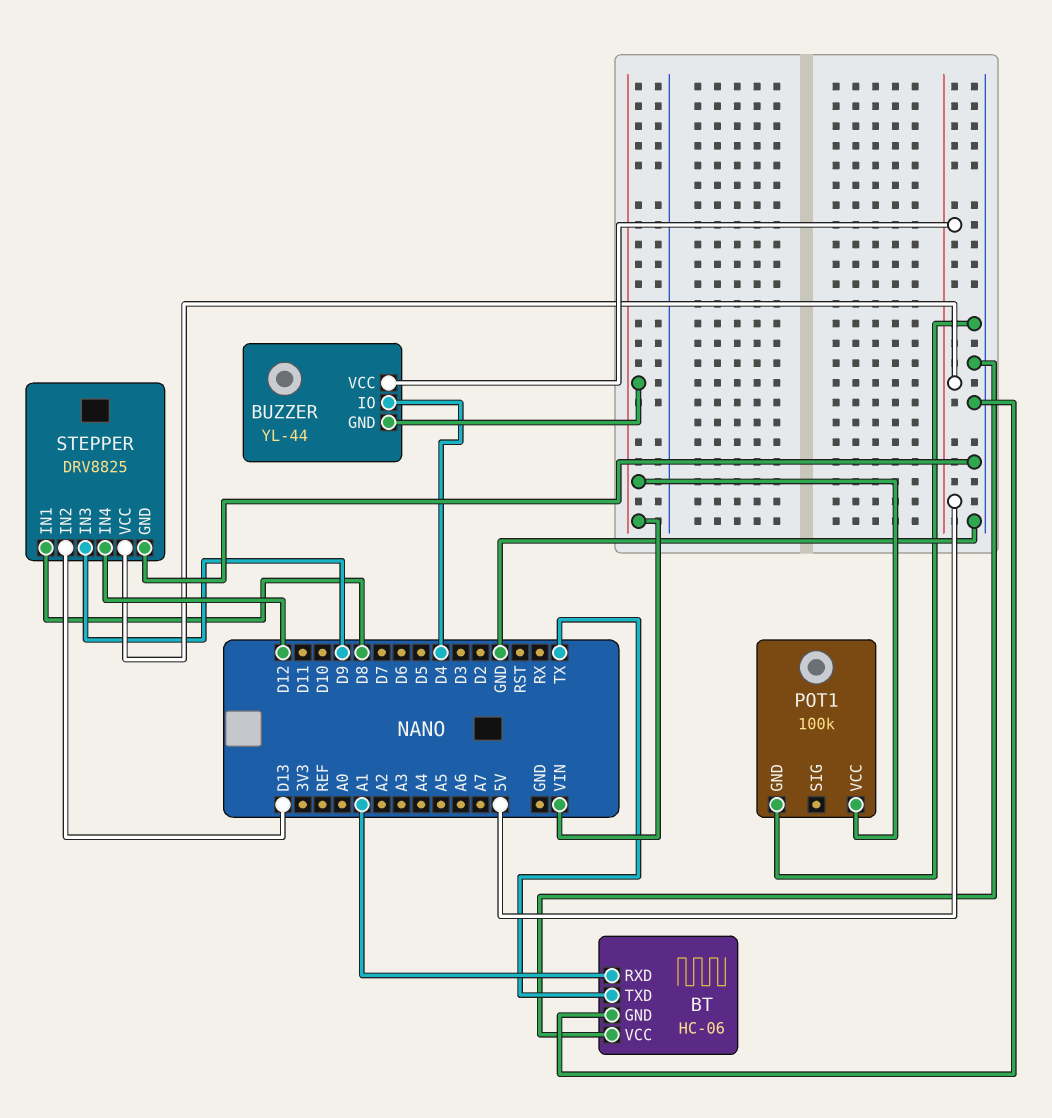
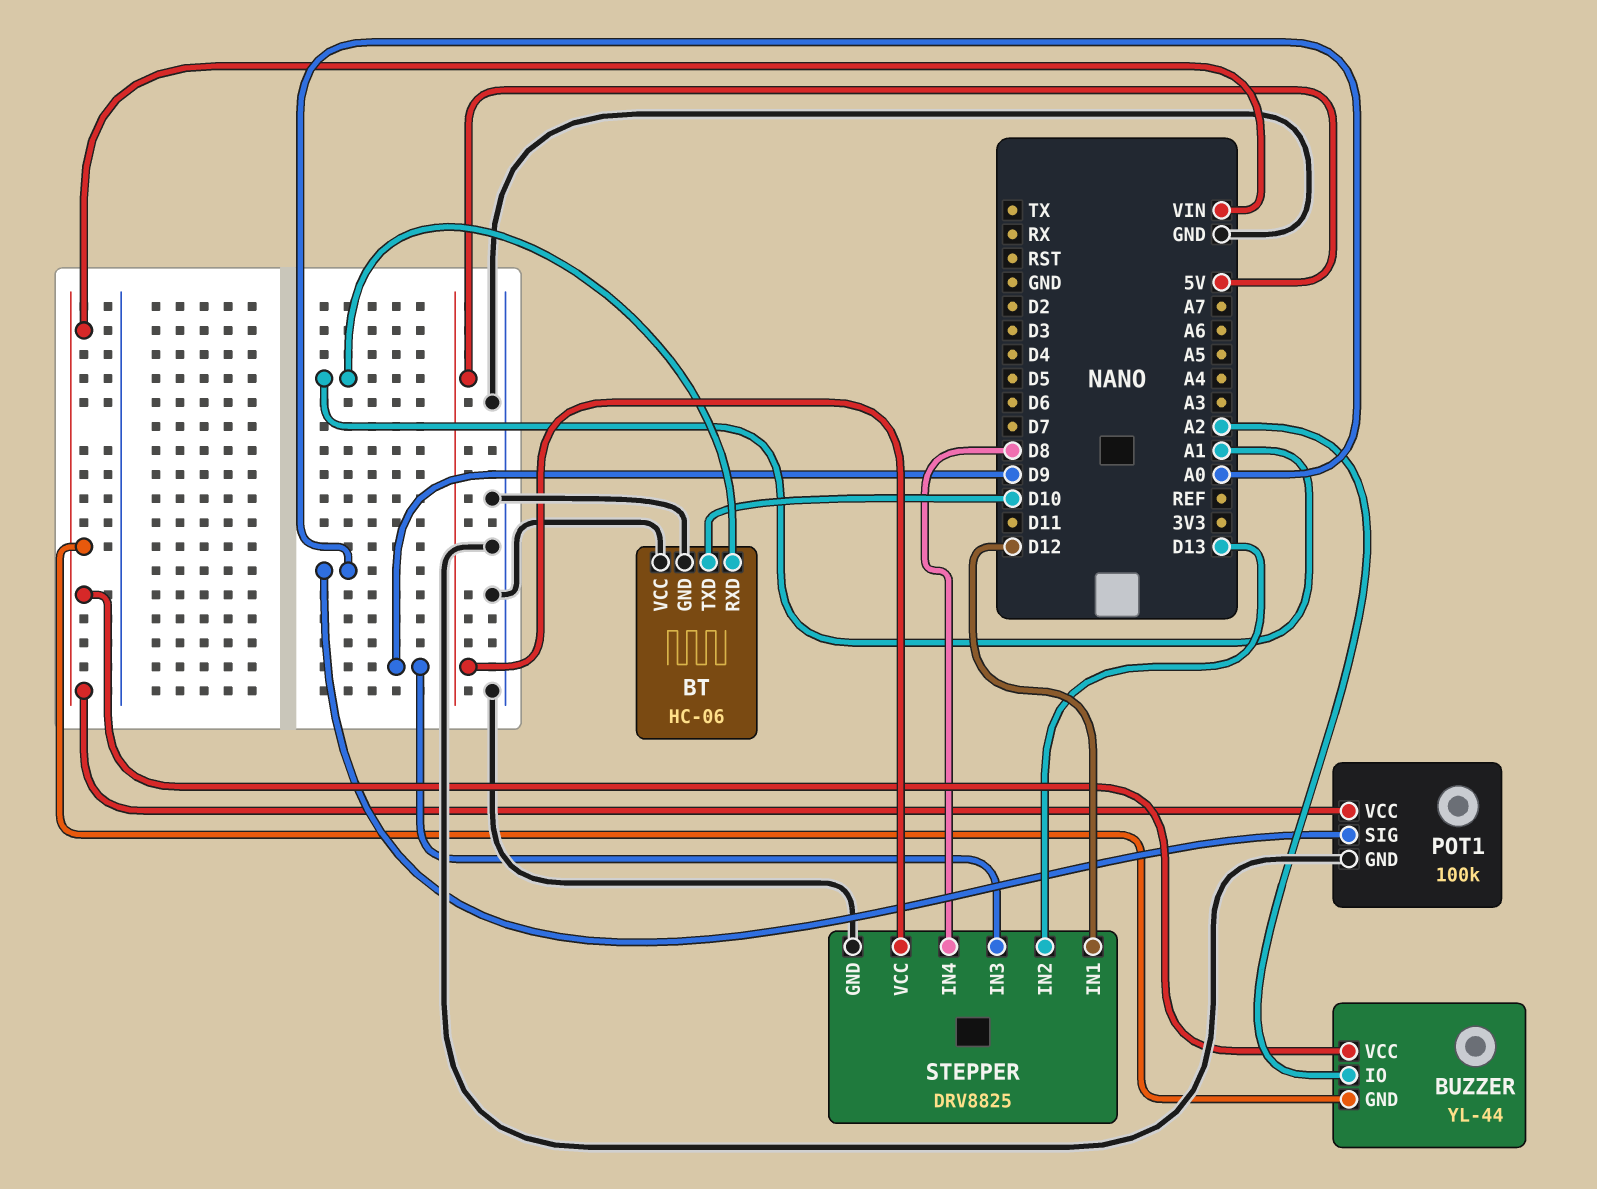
BT pin TXD: TX -> D10
BUZZER pin IO: D4 -> A2
BUZZER pin VCC: 5V -> VIN
POT1 pin SIG: none -> A0
STEPPER pin IN1: D8 -> D12
STEPPER pin IN4: D12 -> D8

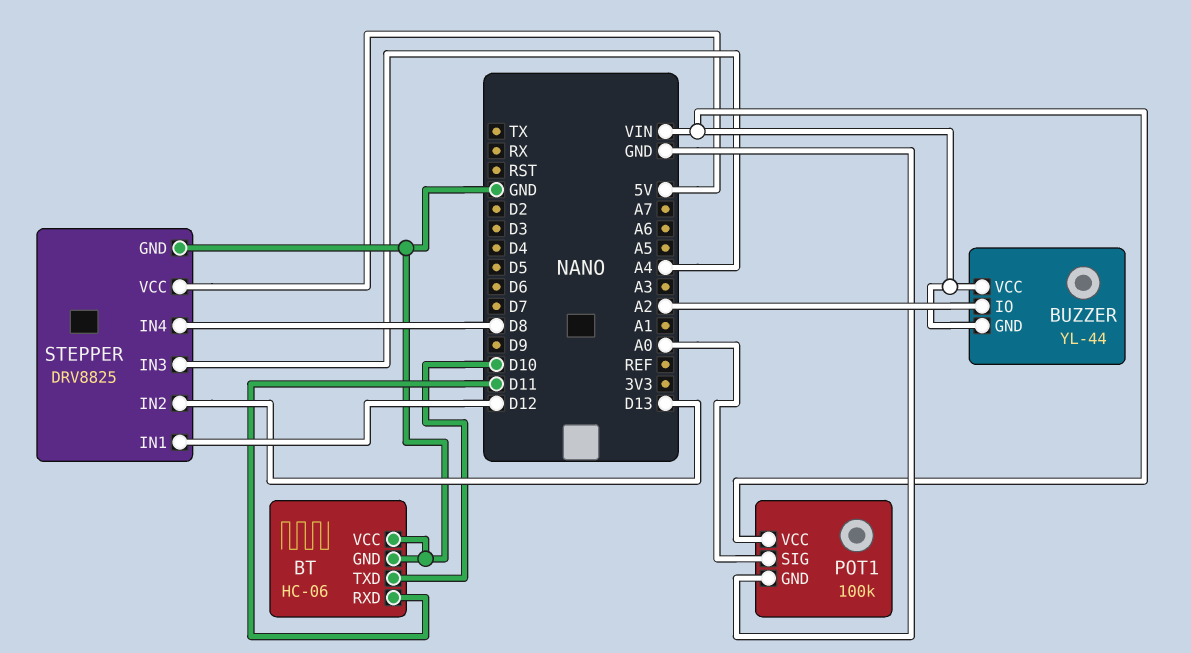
BT pin RXD: A1 -> D11
STEPPER pin IN3: D9 -> A4

